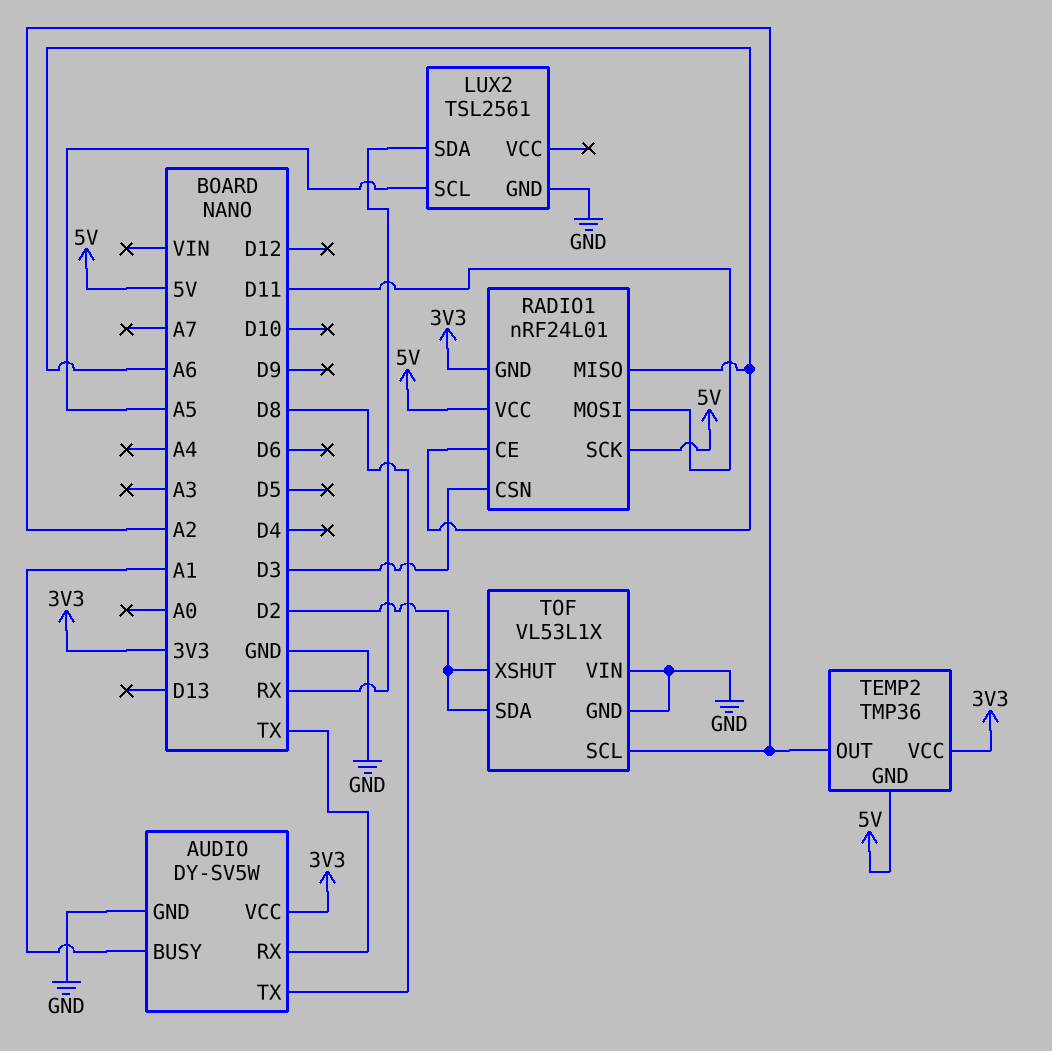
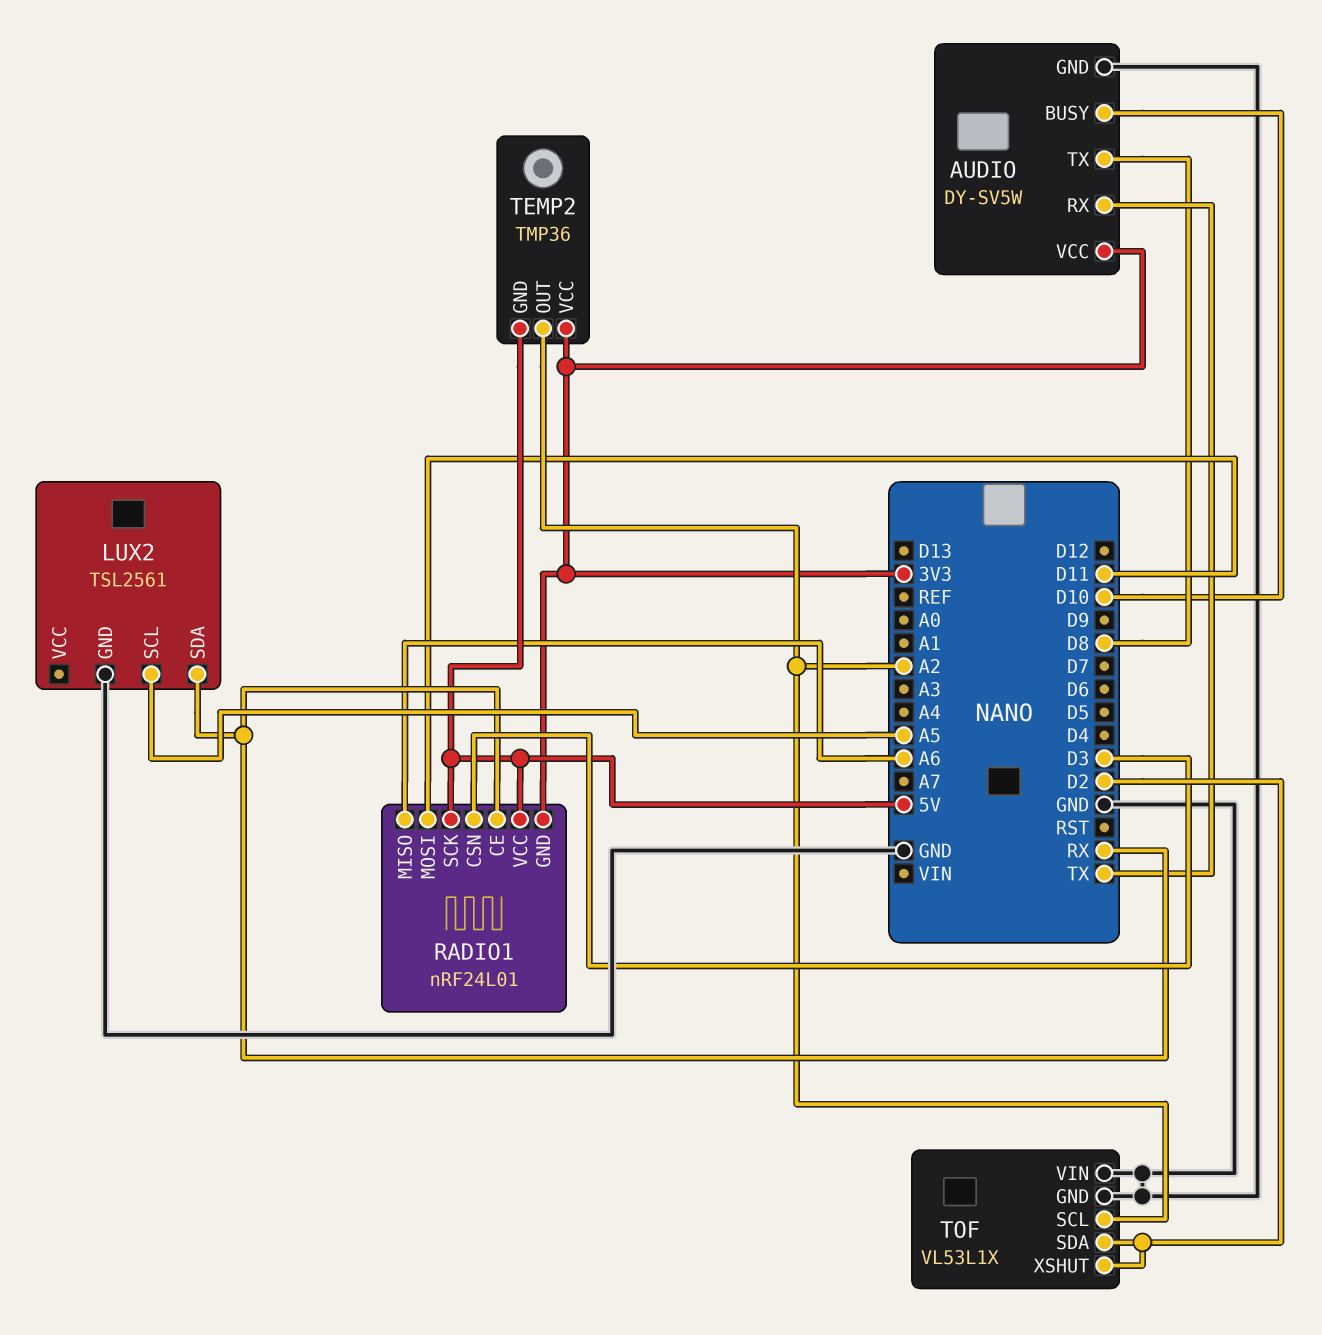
AUDIO pin BUSY: A1 -> D10
RADIO1 pin CE: A6 -> RX

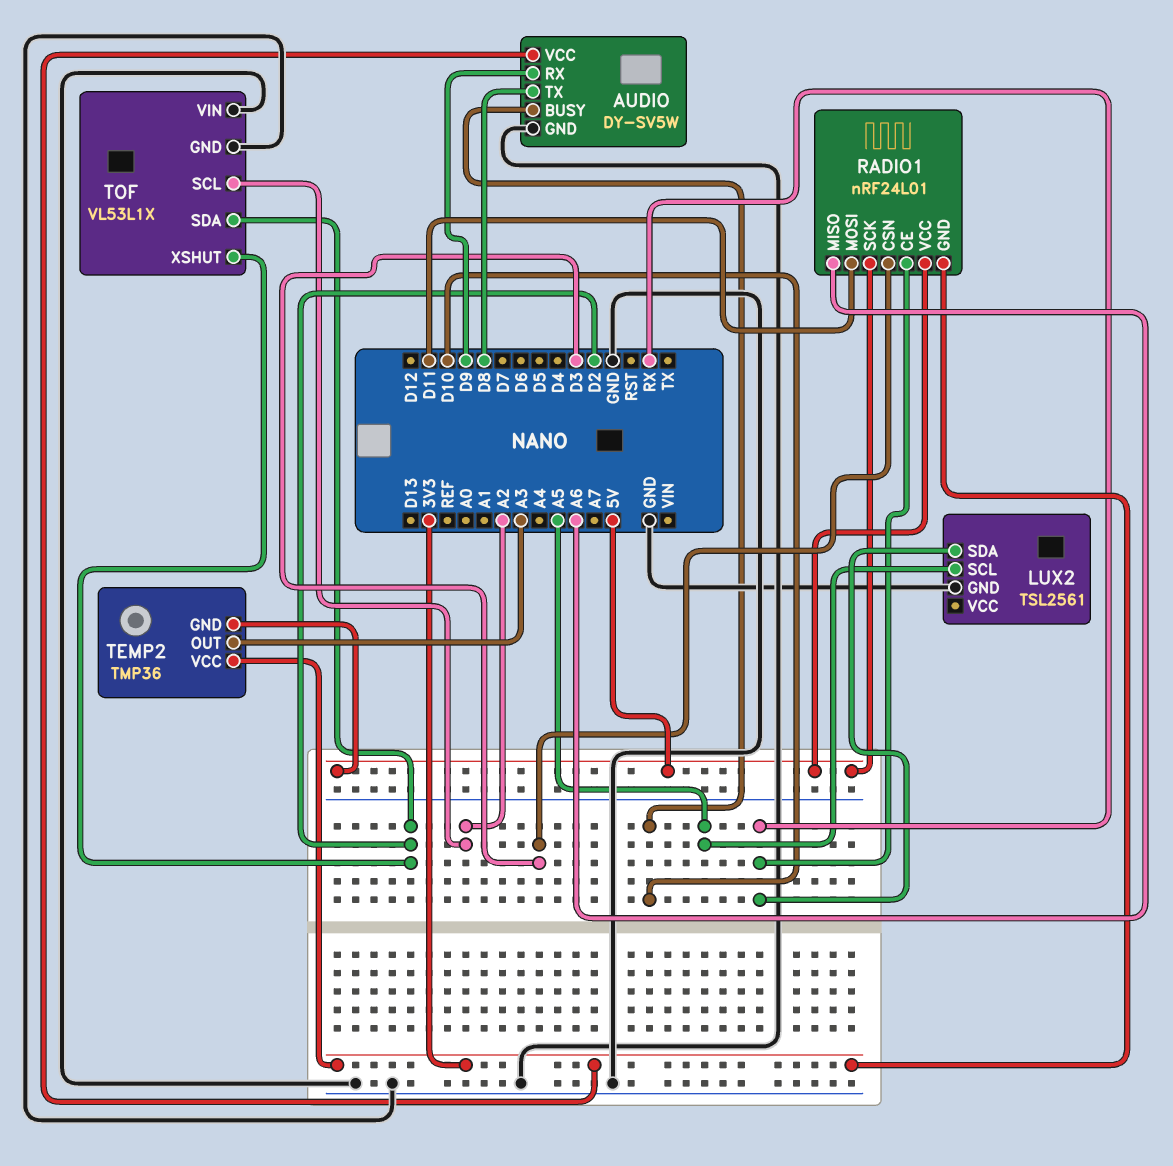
AUDIO pin RX: TX -> D9
TEMP2 pin OUT: A2 -> A3

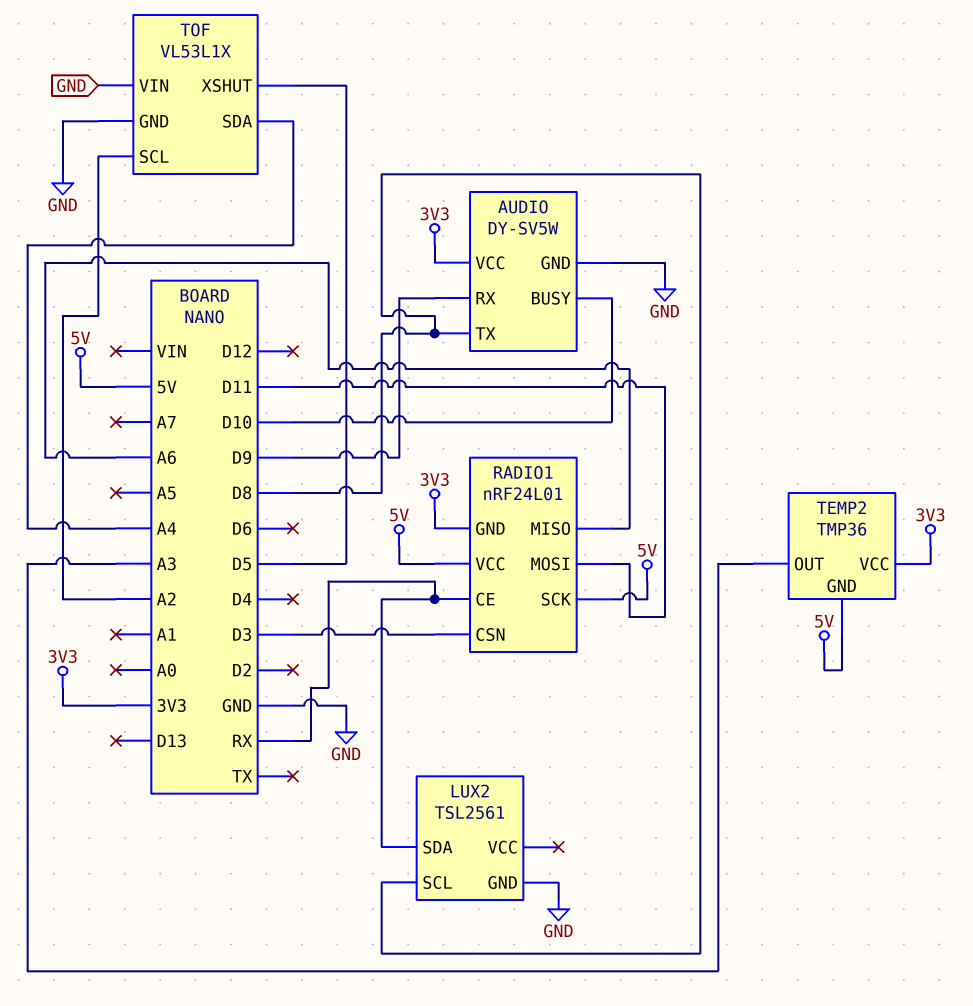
LUX2 pin SCL: A5 -> D8
TOF pin SDA: D2 -> A4
TOF pin XSHUT: D2 -> D5

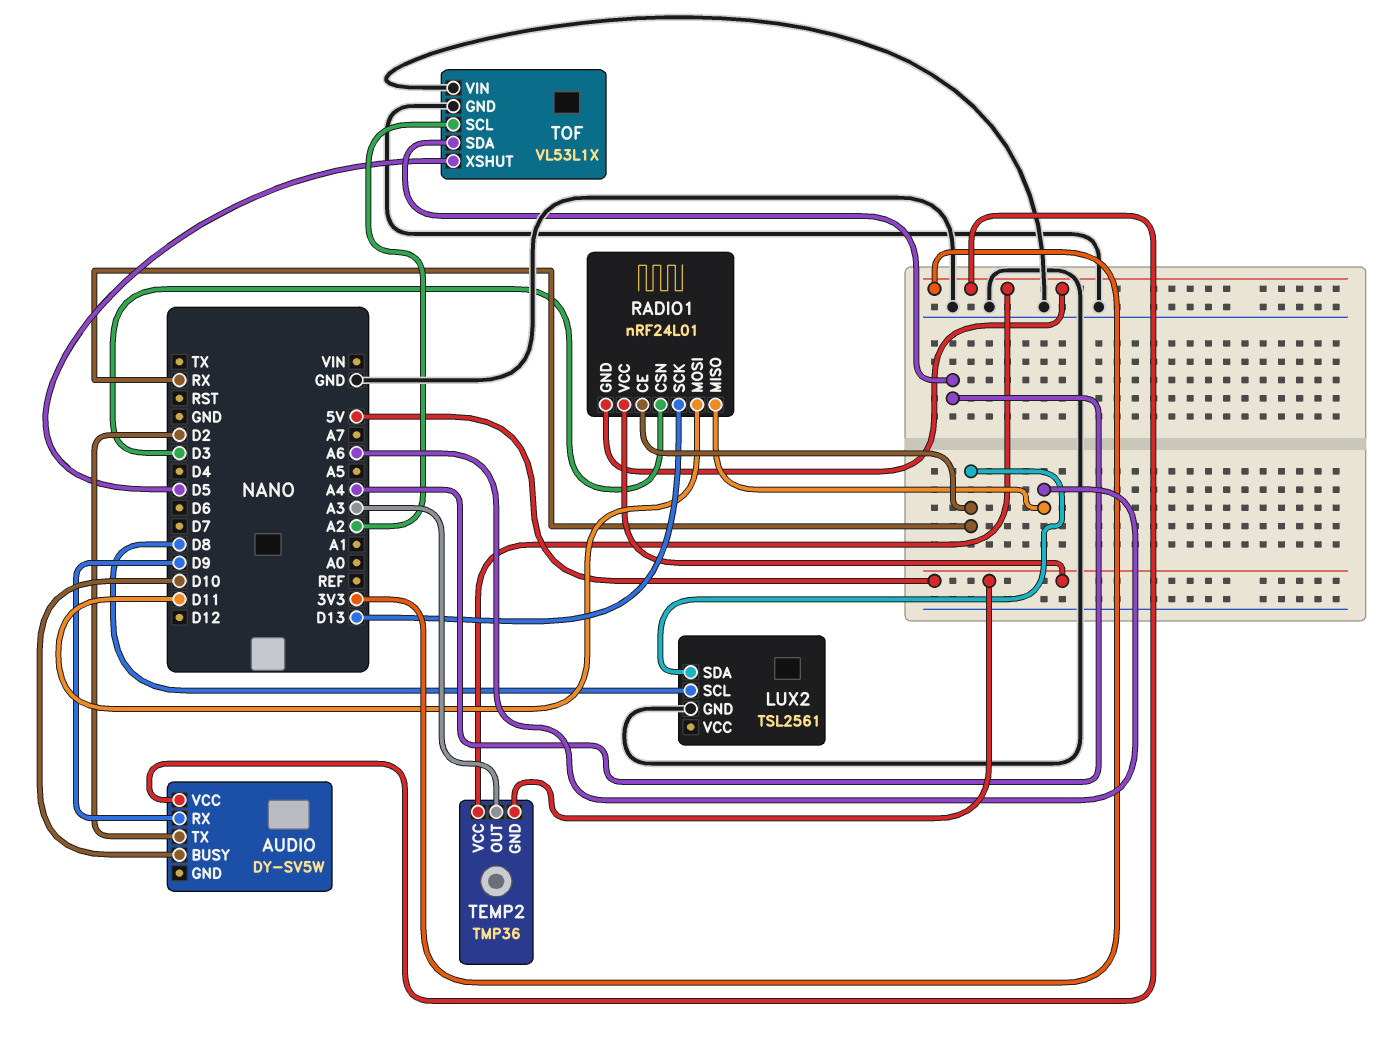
AUDIO pin GND: GND -> none
AUDIO pin TX: D8 -> D2
RADIO1 pin SCK: 5V -> D13

